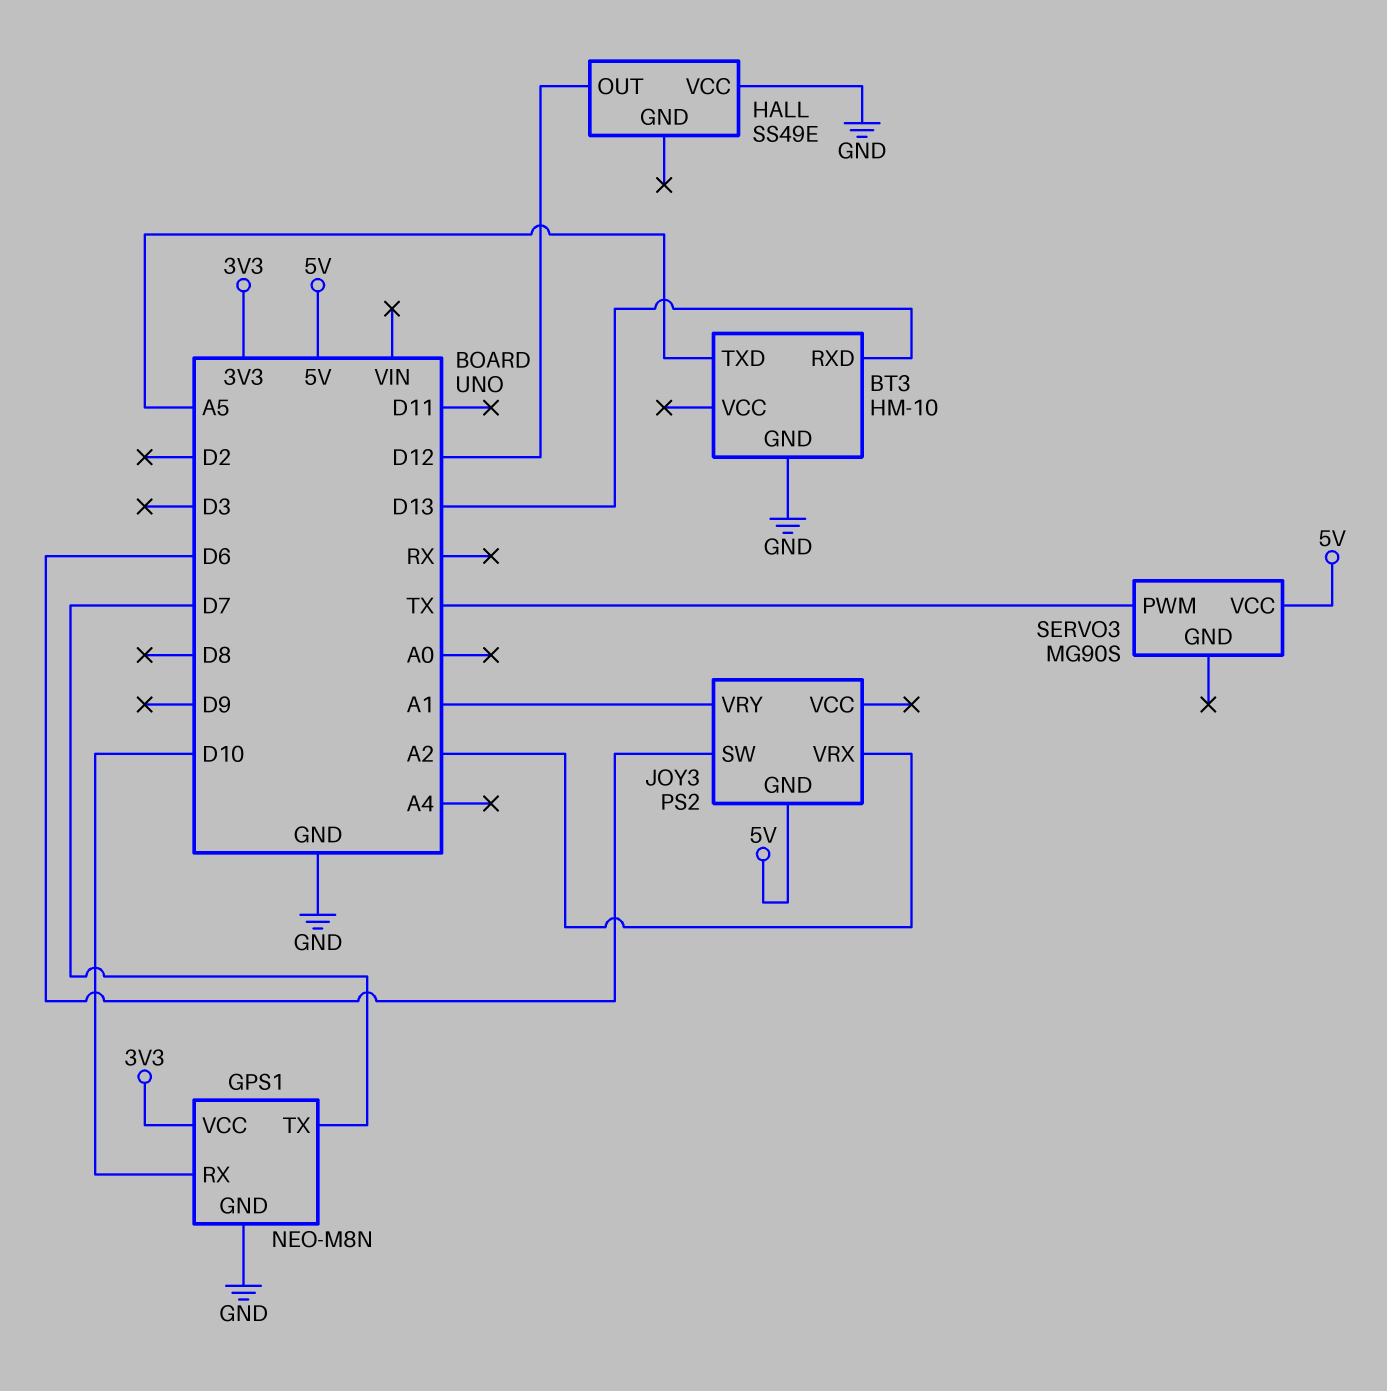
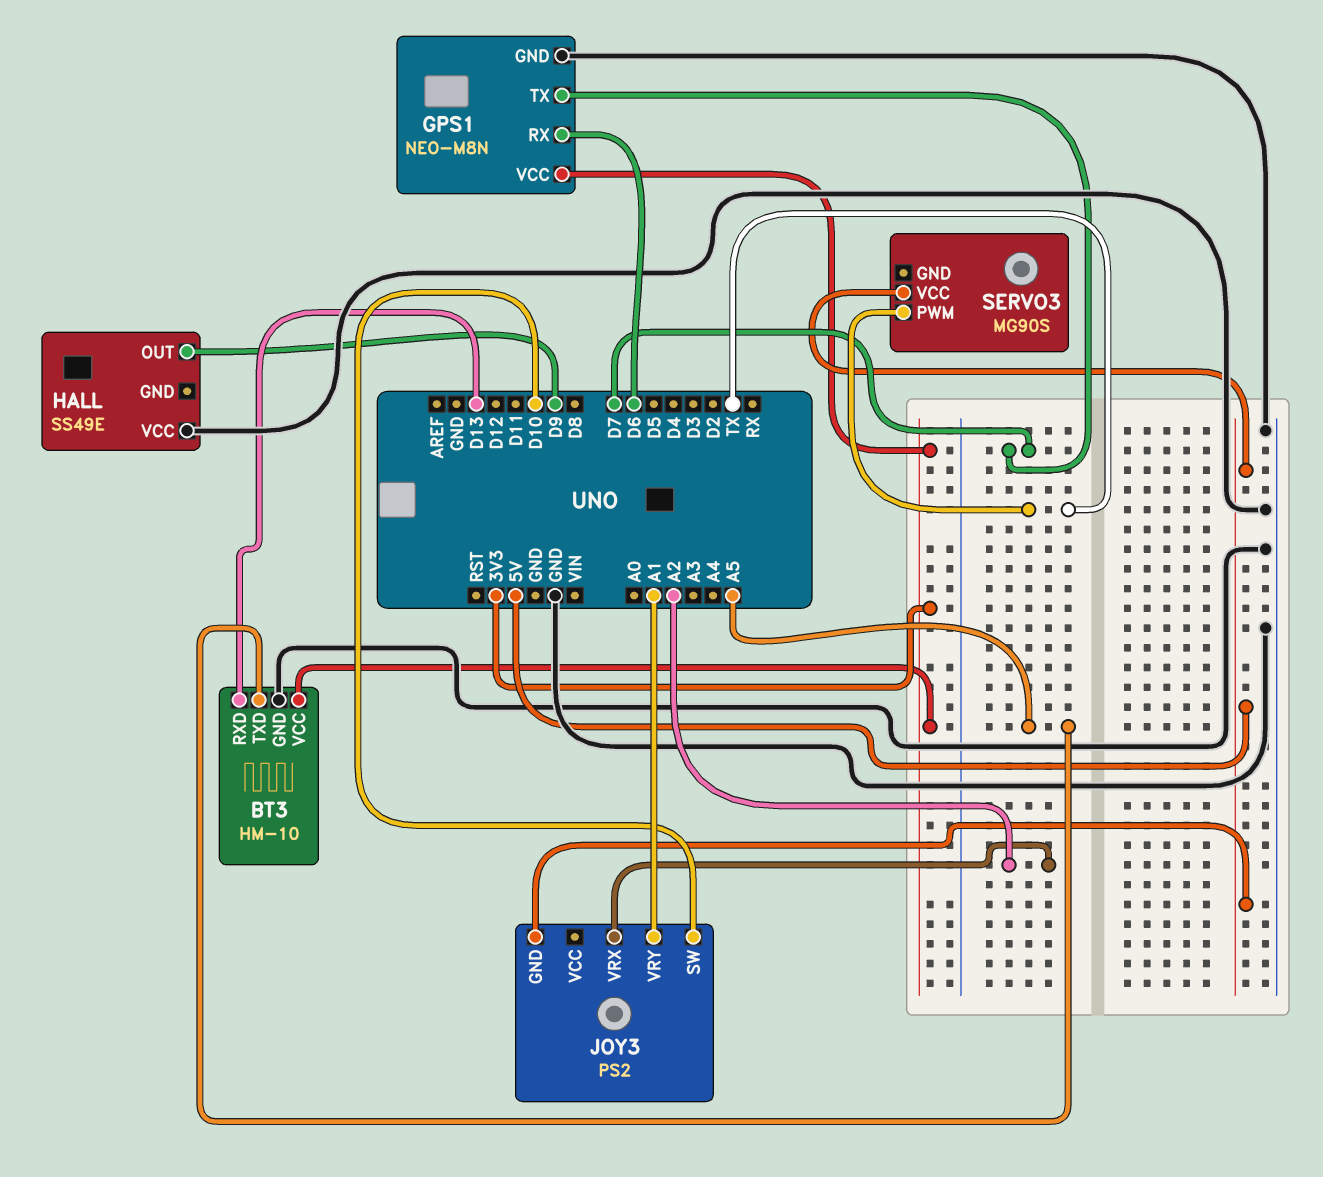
BT3 pin VCC: none -> 3V3
GPS1 pin RX: D10 -> D6
HALL pin OUT: D12 -> D9
JOY3 pin SW: D6 -> D10

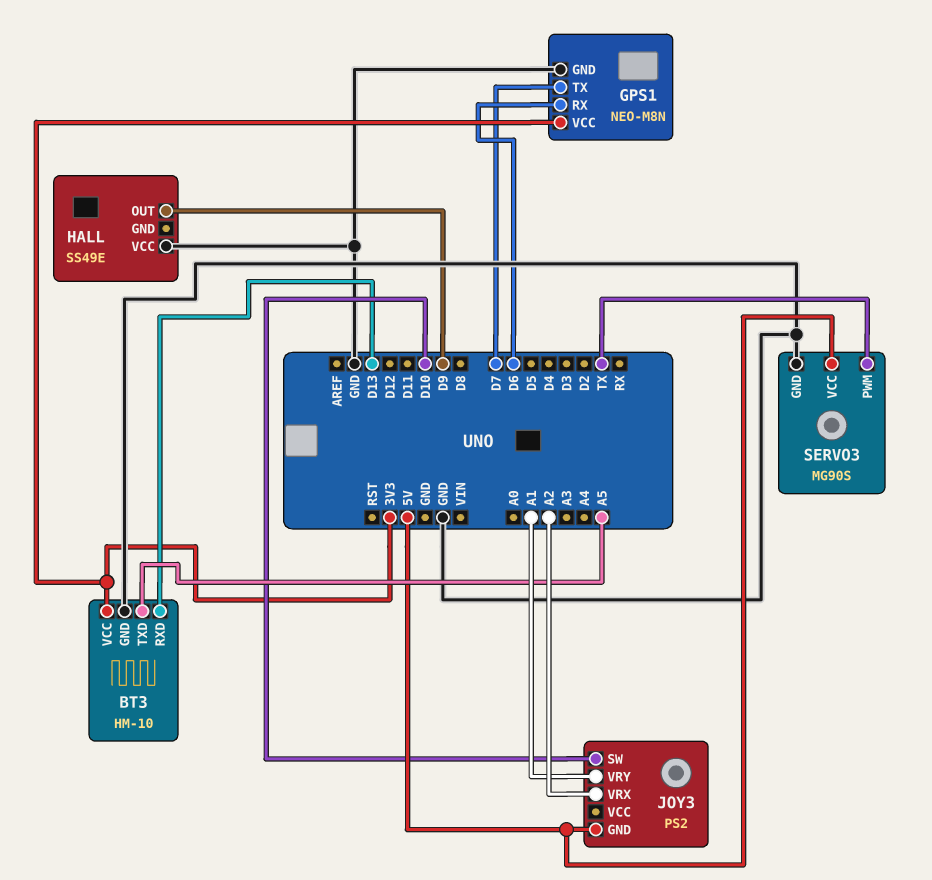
SERVO3 pin GND: none -> GND

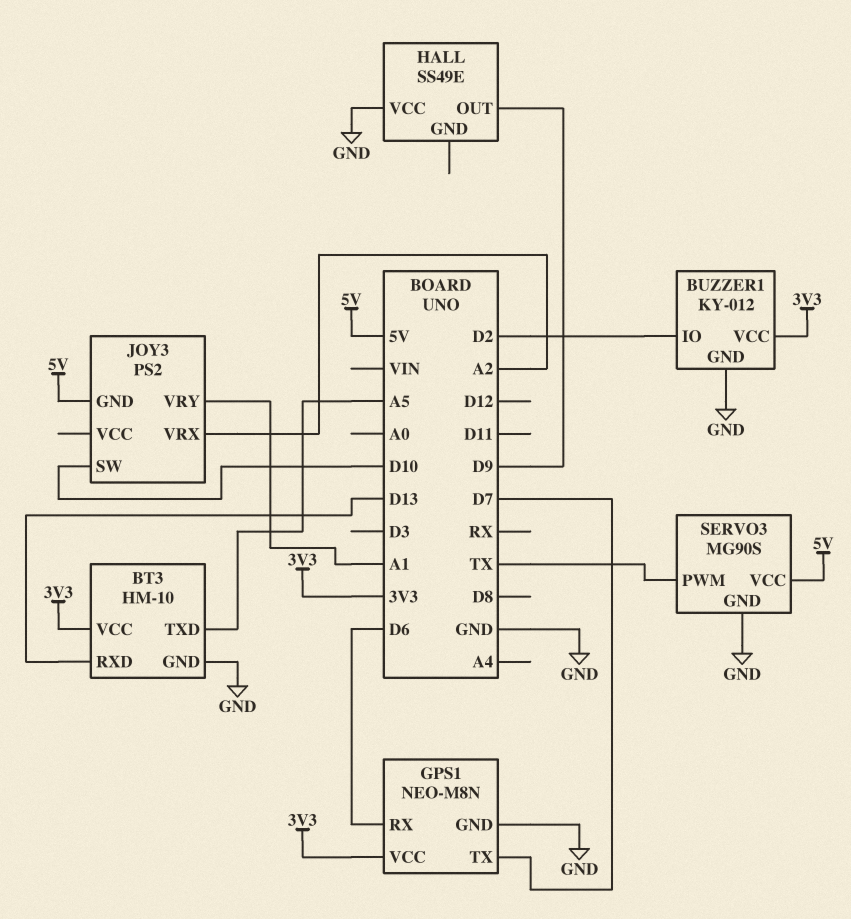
BUZZER1: none -> KY-012
BUZZER1 pin GND: none -> GND
BUZZER1 pin IO: none -> D2
BUZZER1 pin VCC: none -> 3V3

